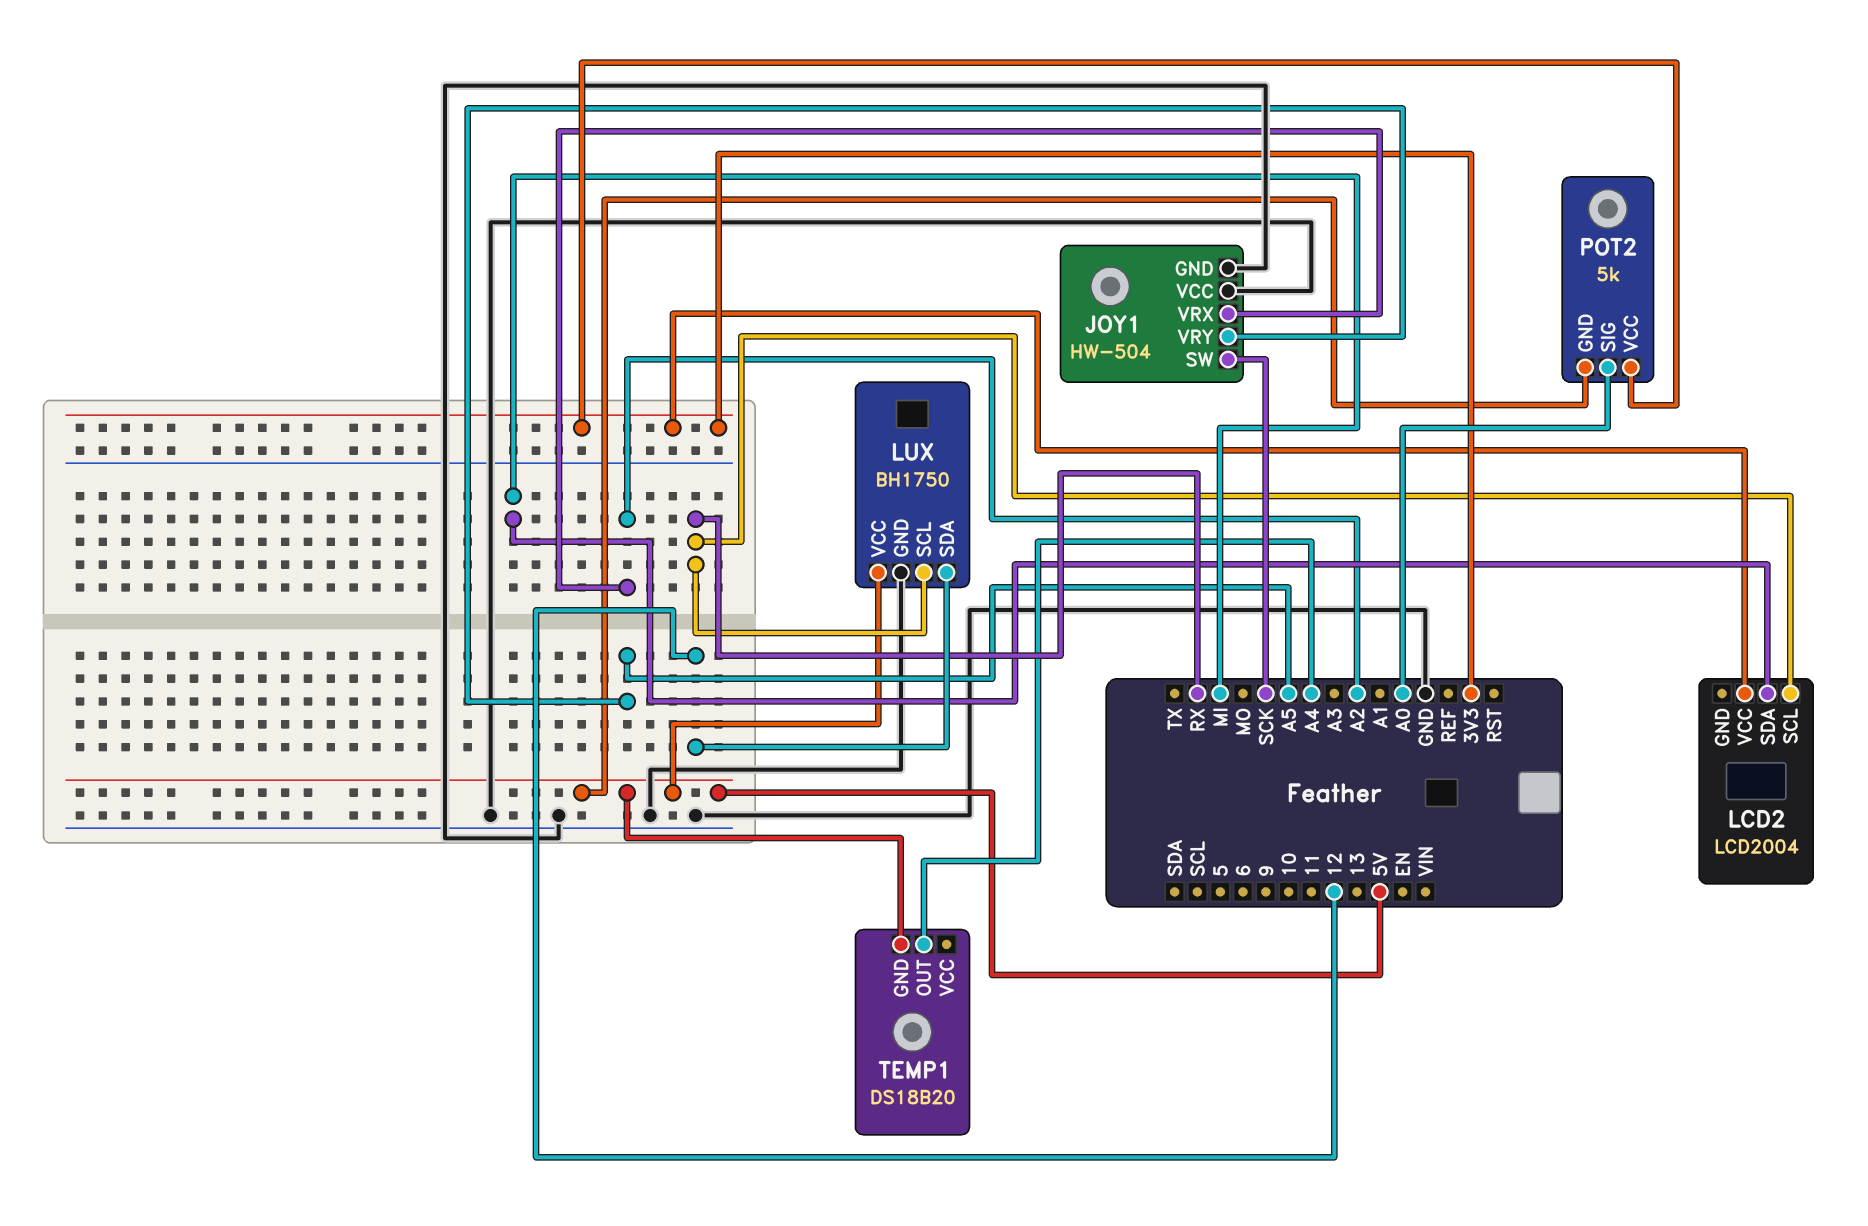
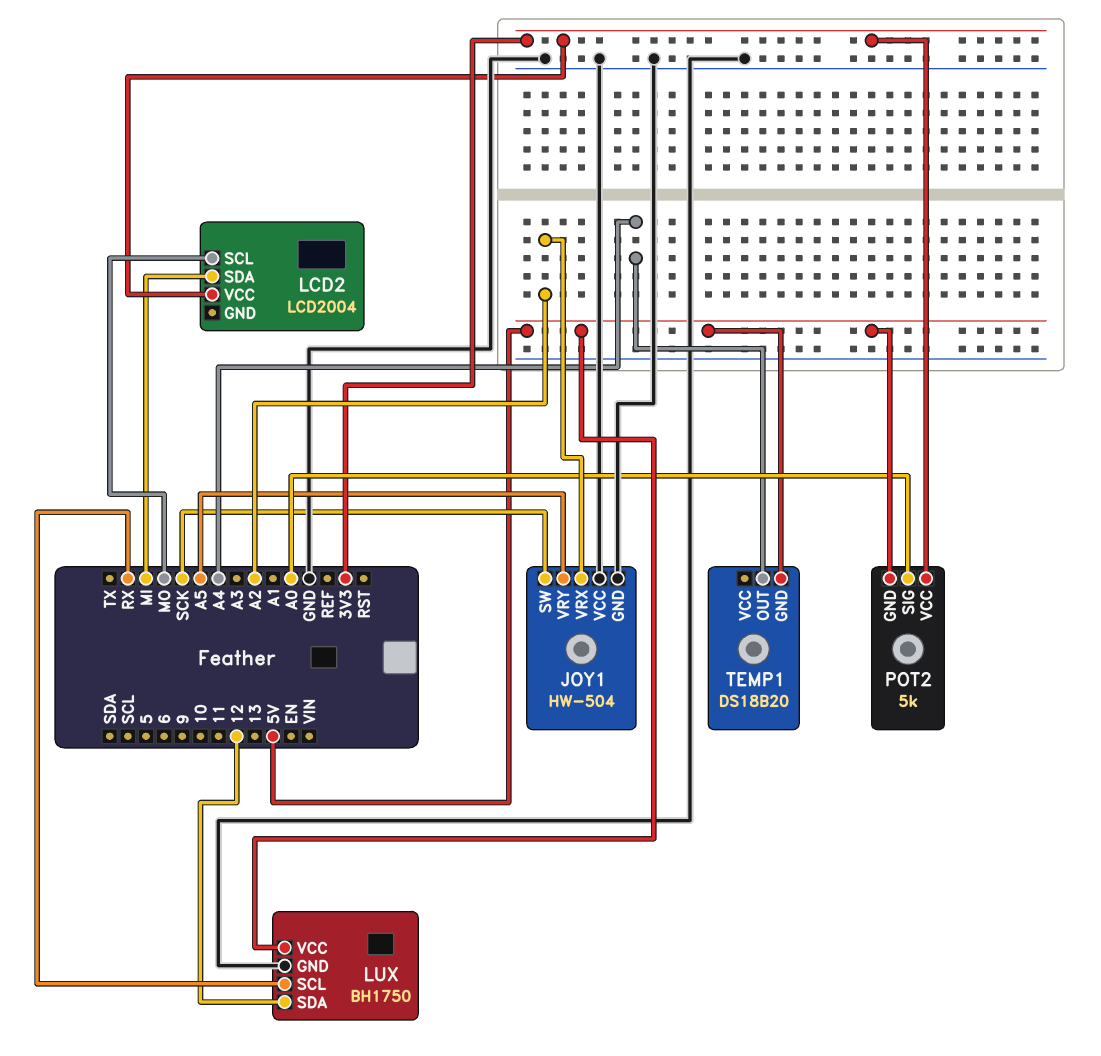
LCD2 pin SCL: RX -> MO

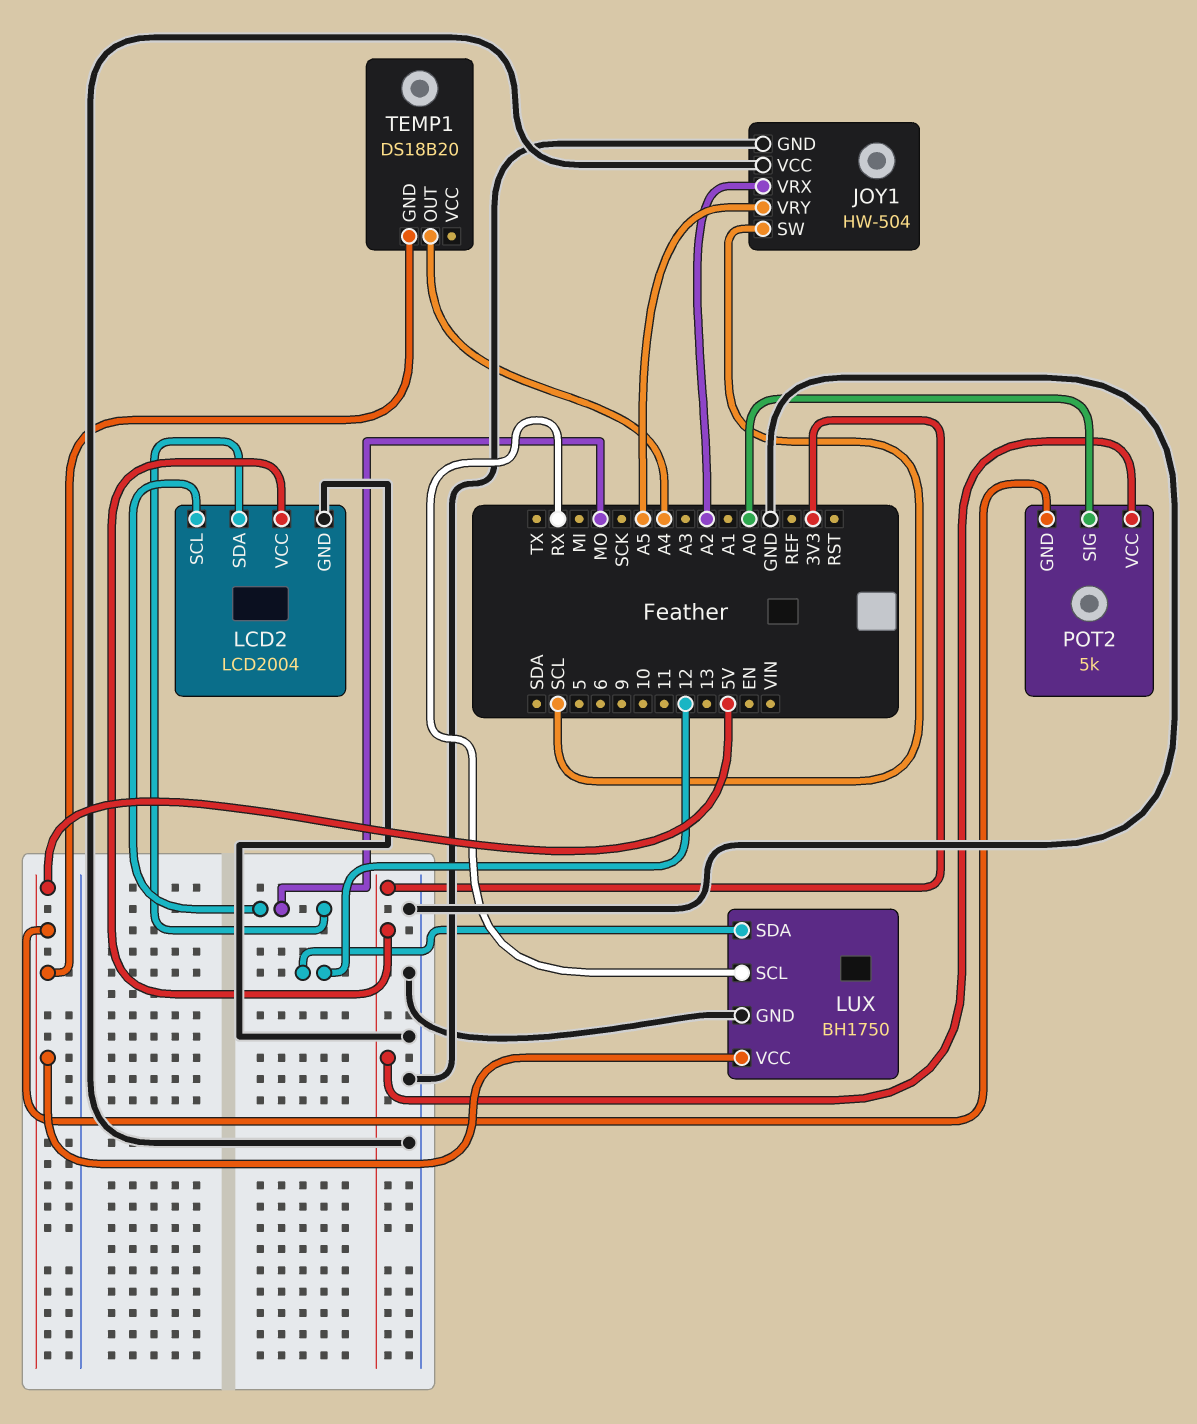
JOY1 pin SW: SCK -> SCL
LCD2 pin GND: none -> GND
LCD2 pin SDA: MI -> MO

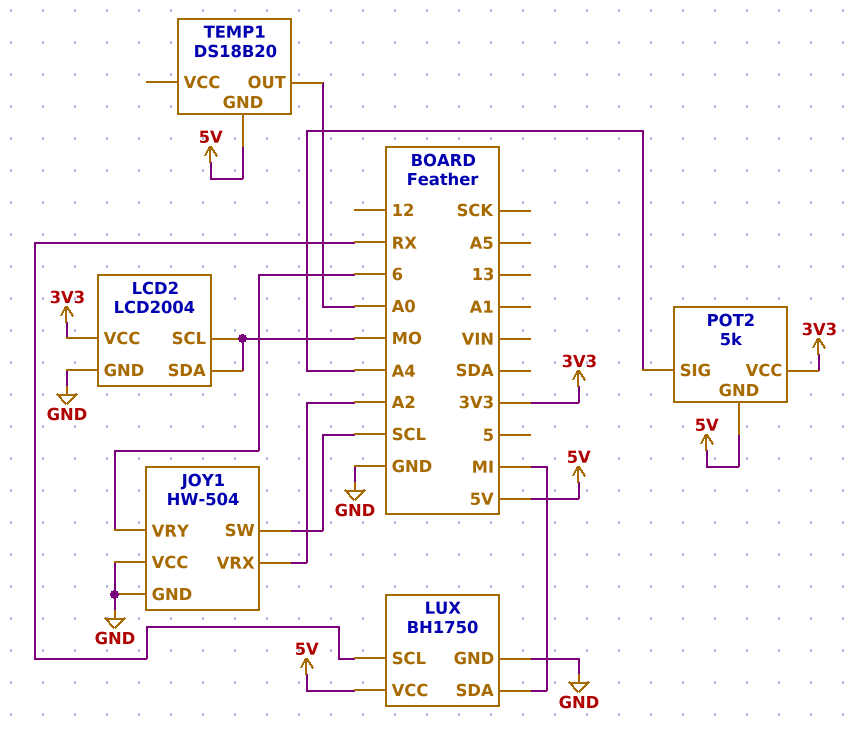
JOY1 pin VRY: A5 -> 6
LUX pin SDA: 12 -> MI
POT2 pin SIG: A0 -> A4
TEMP1 pin OUT: A4 -> A0

